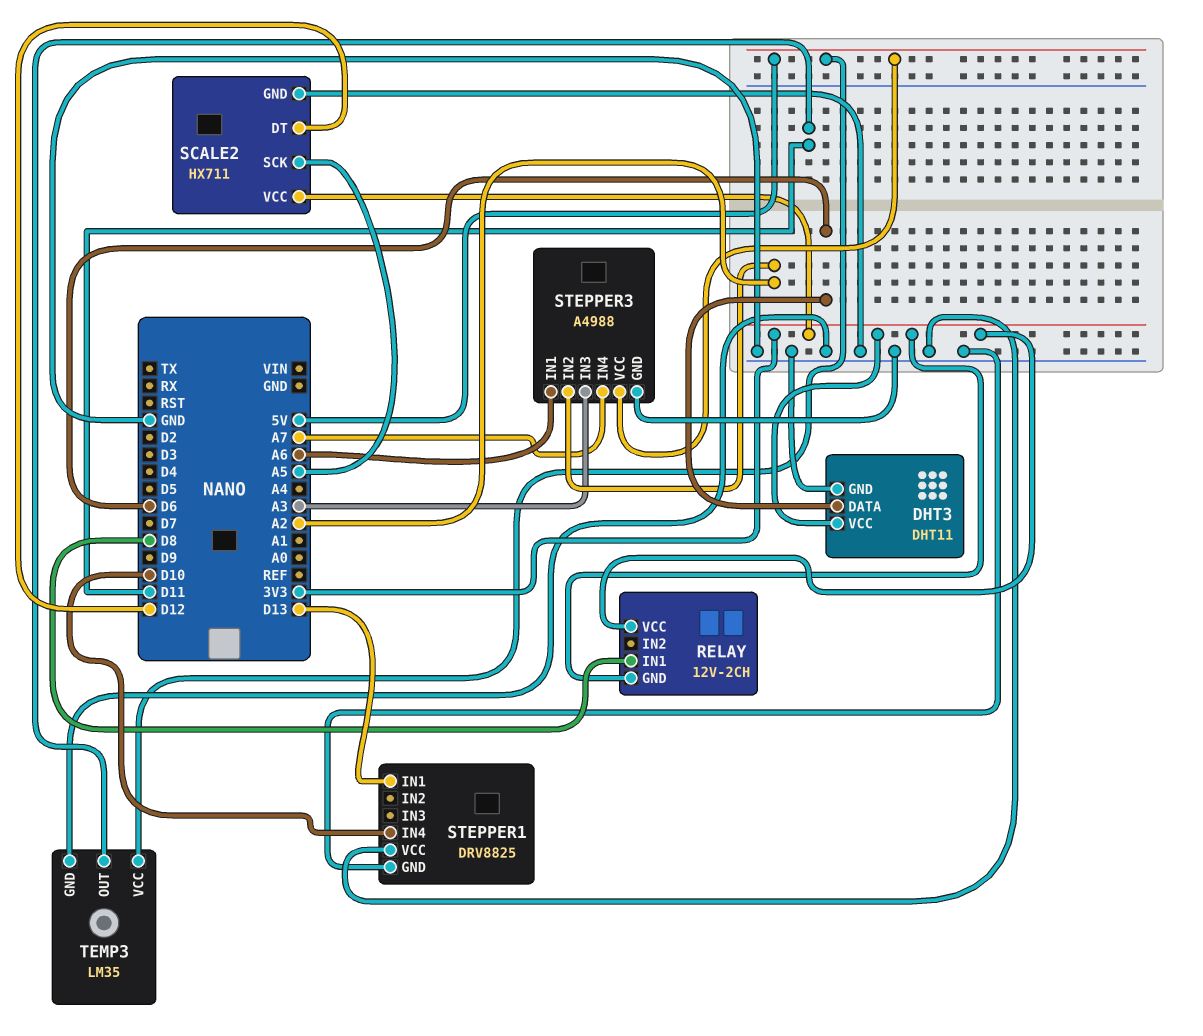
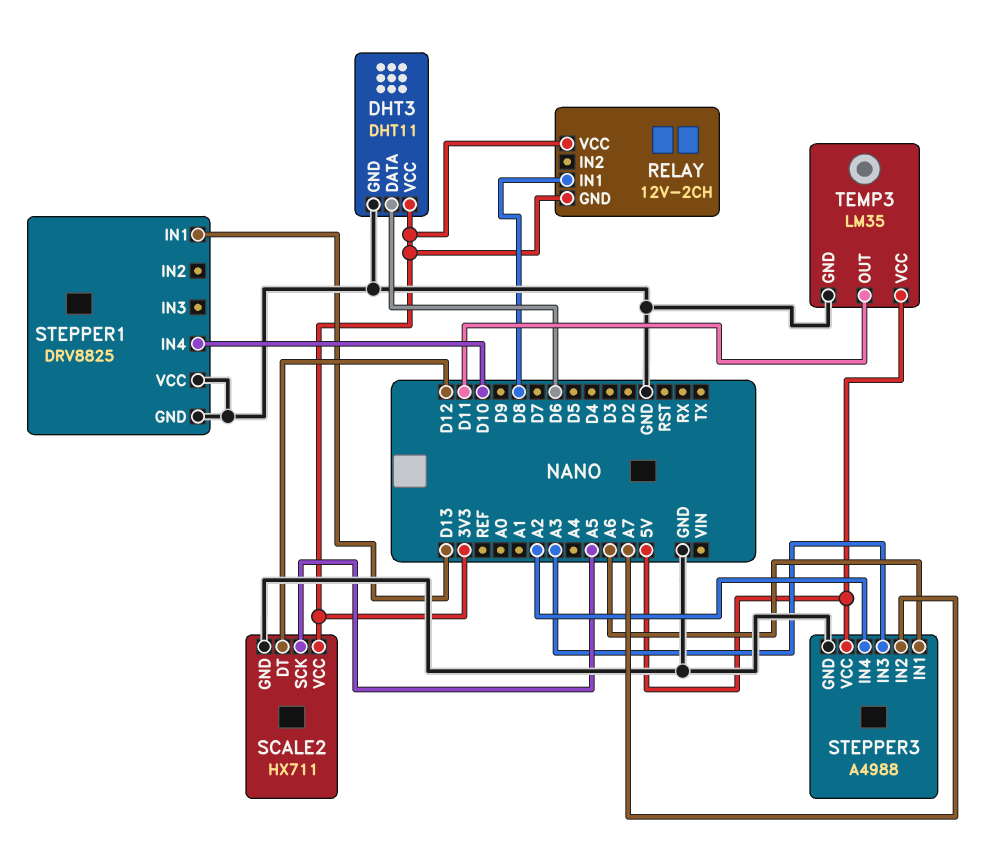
STEPPER3 pin IN2: A2 -> A7
STEPPER3 pin IN4: A7 -> A2

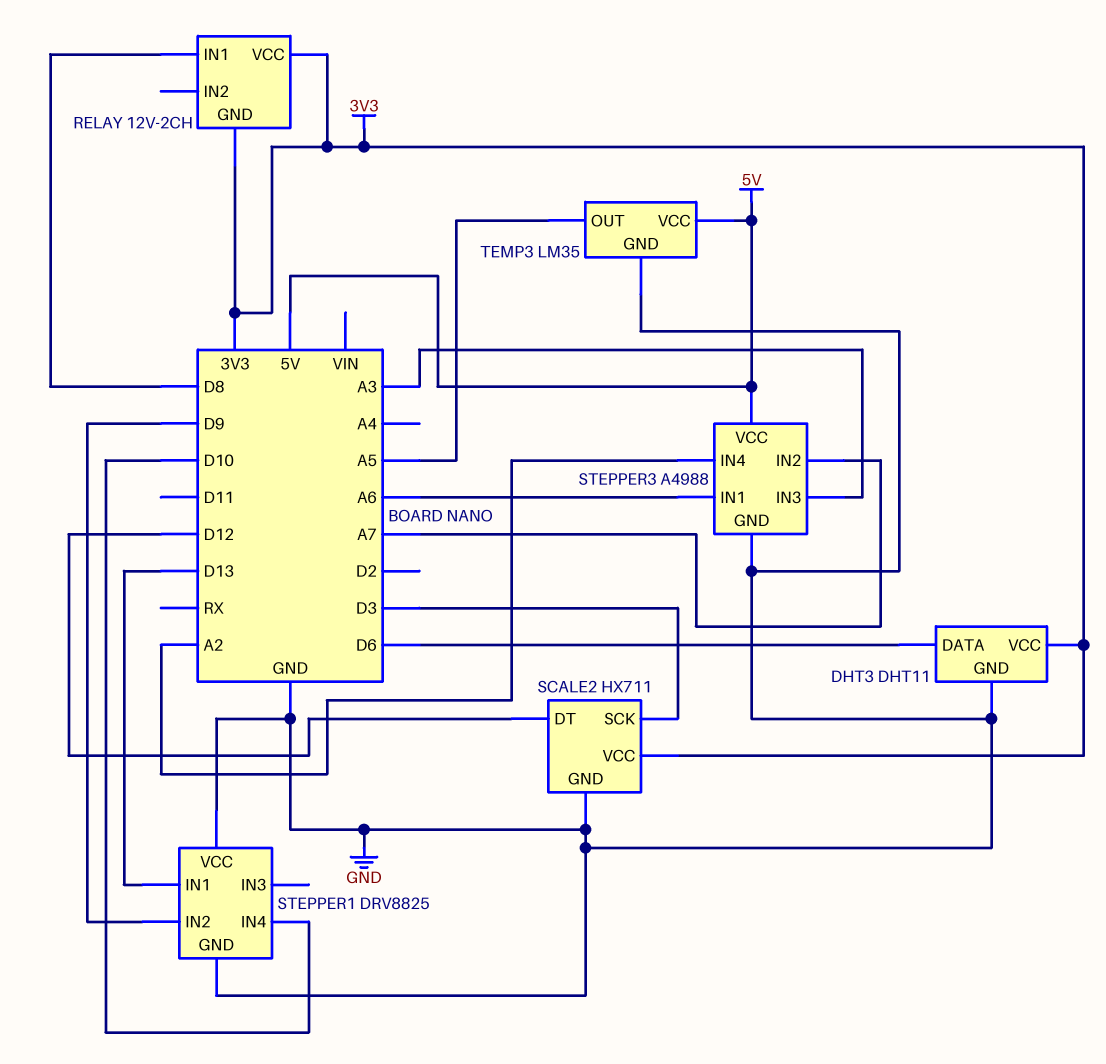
SCALE2 pin SCK: A5 -> D3
STEPPER1 pin IN2: none -> D9
TEMP3 pin OUT: D11 -> A5

